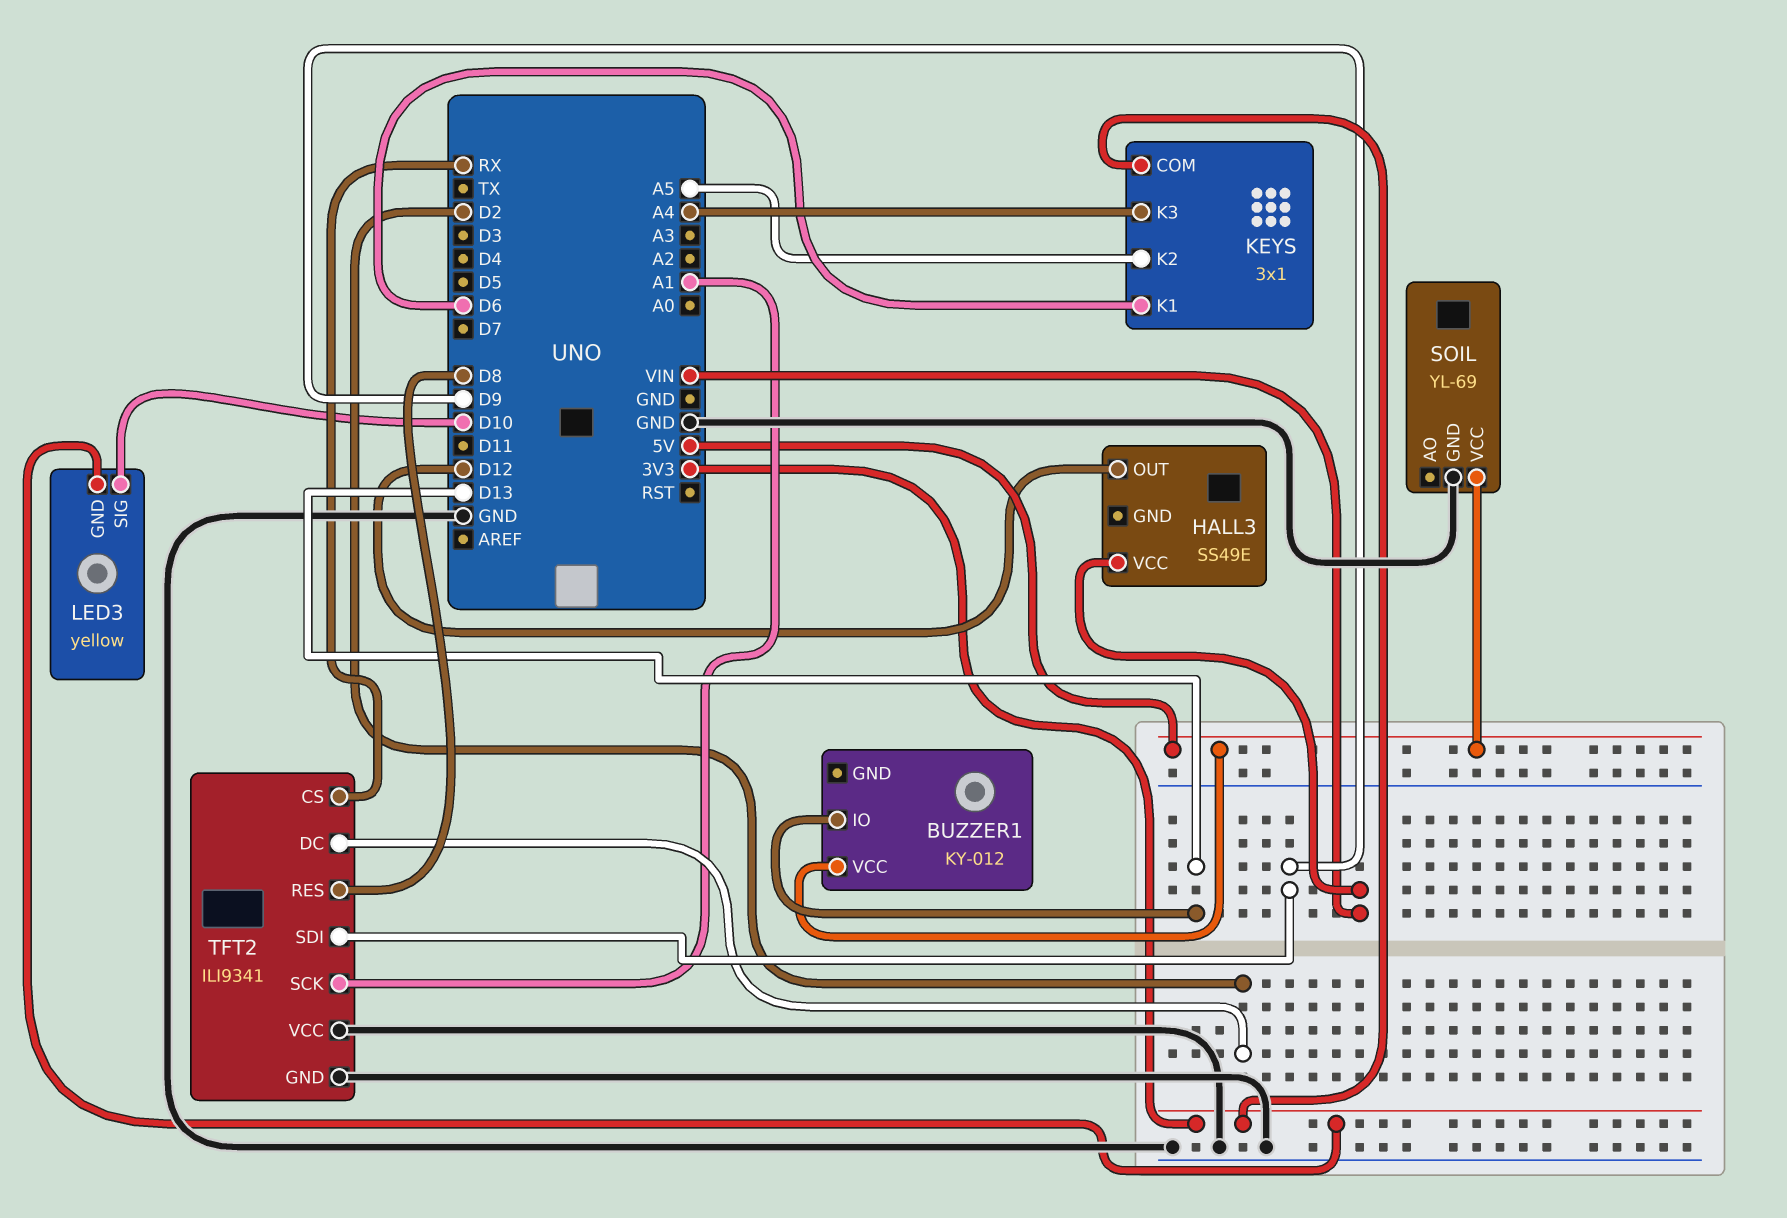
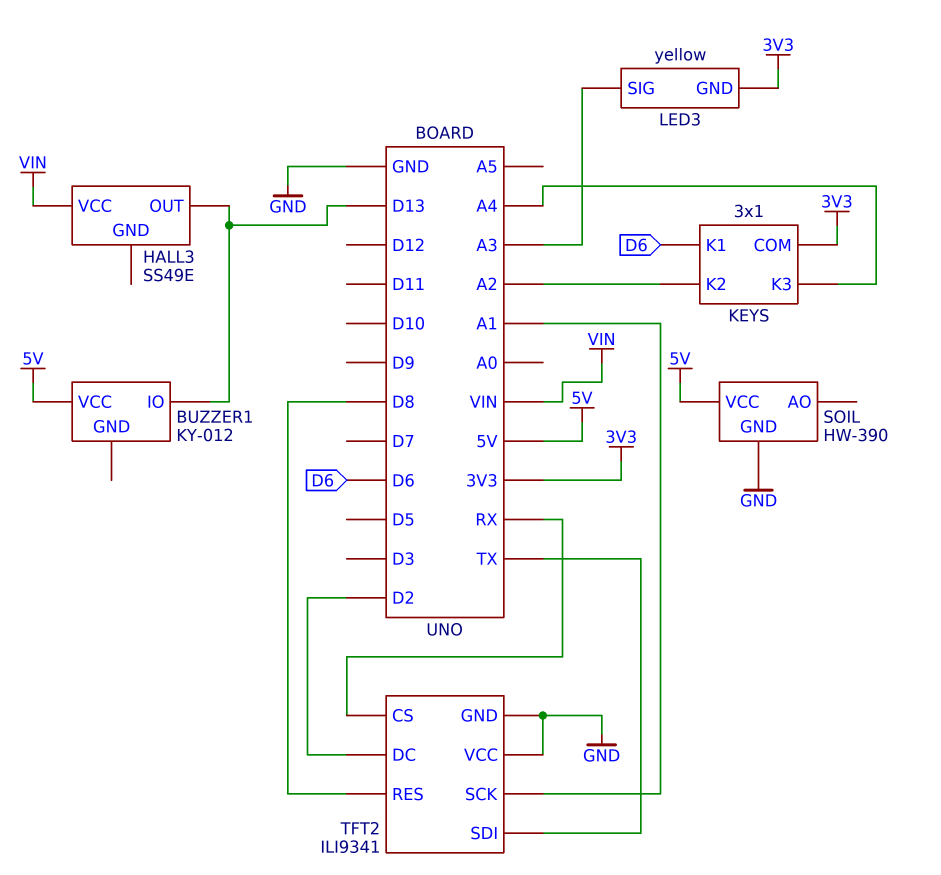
HALL3 pin OUT: D12 -> D13
KEYS pin K2: A5 -> A2
LED3 pin SIG: D10 -> A3
SOIL: YL-69 -> HW-390
TFT2 pin SDI: D9 -> TX

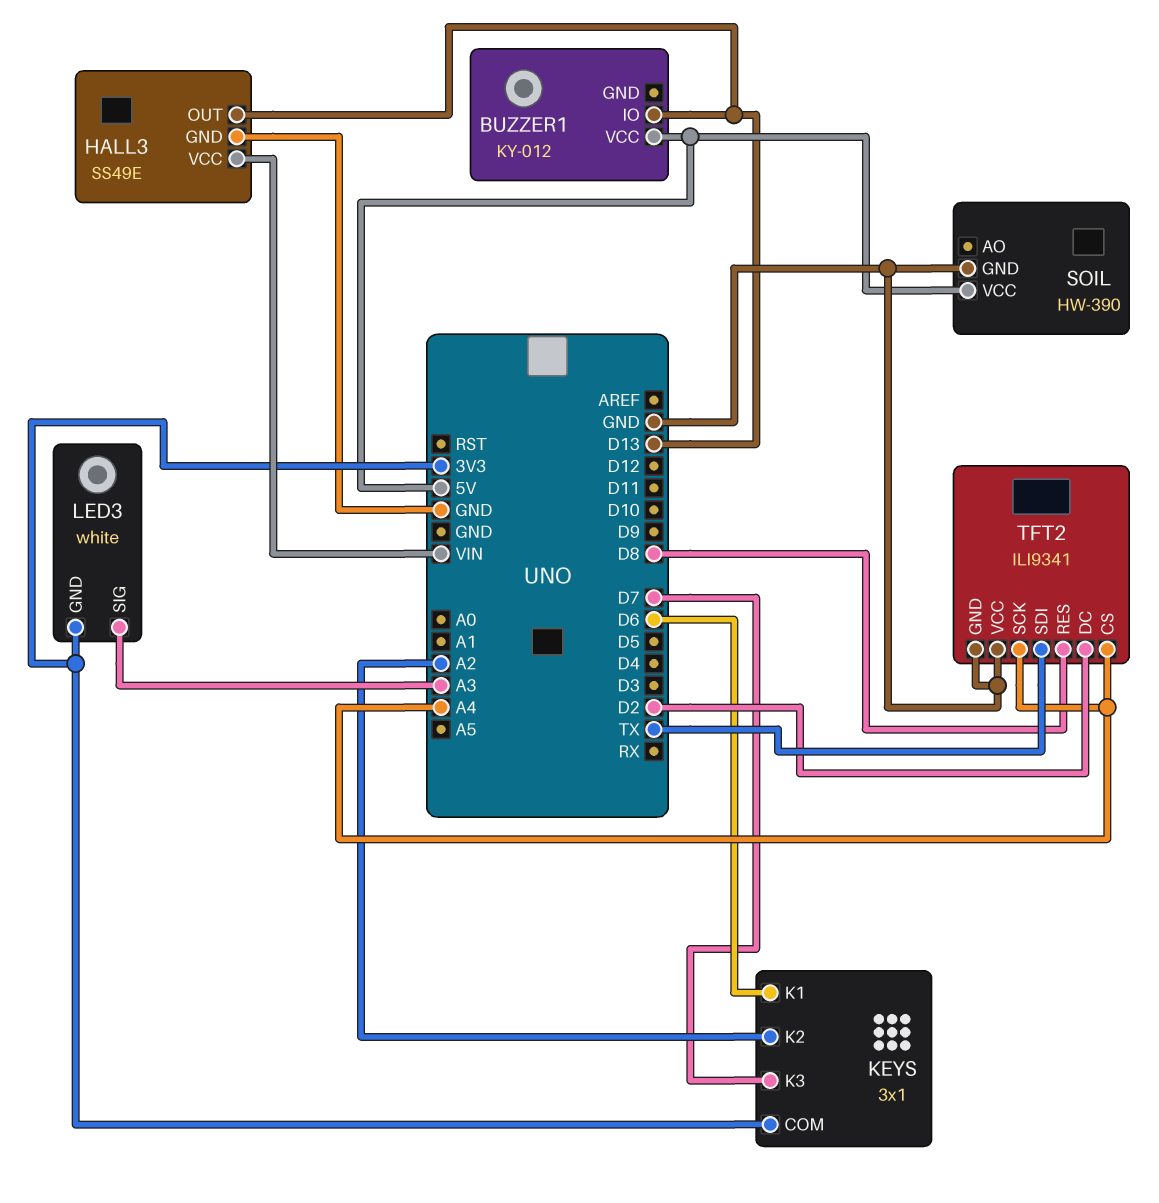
HALL3 pin GND: none -> GND
KEYS pin K3: A4 -> D7
LED3: yellow -> white
TFT2 pin CS: RX -> A4
TFT2 pin SCK: A1 -> A4

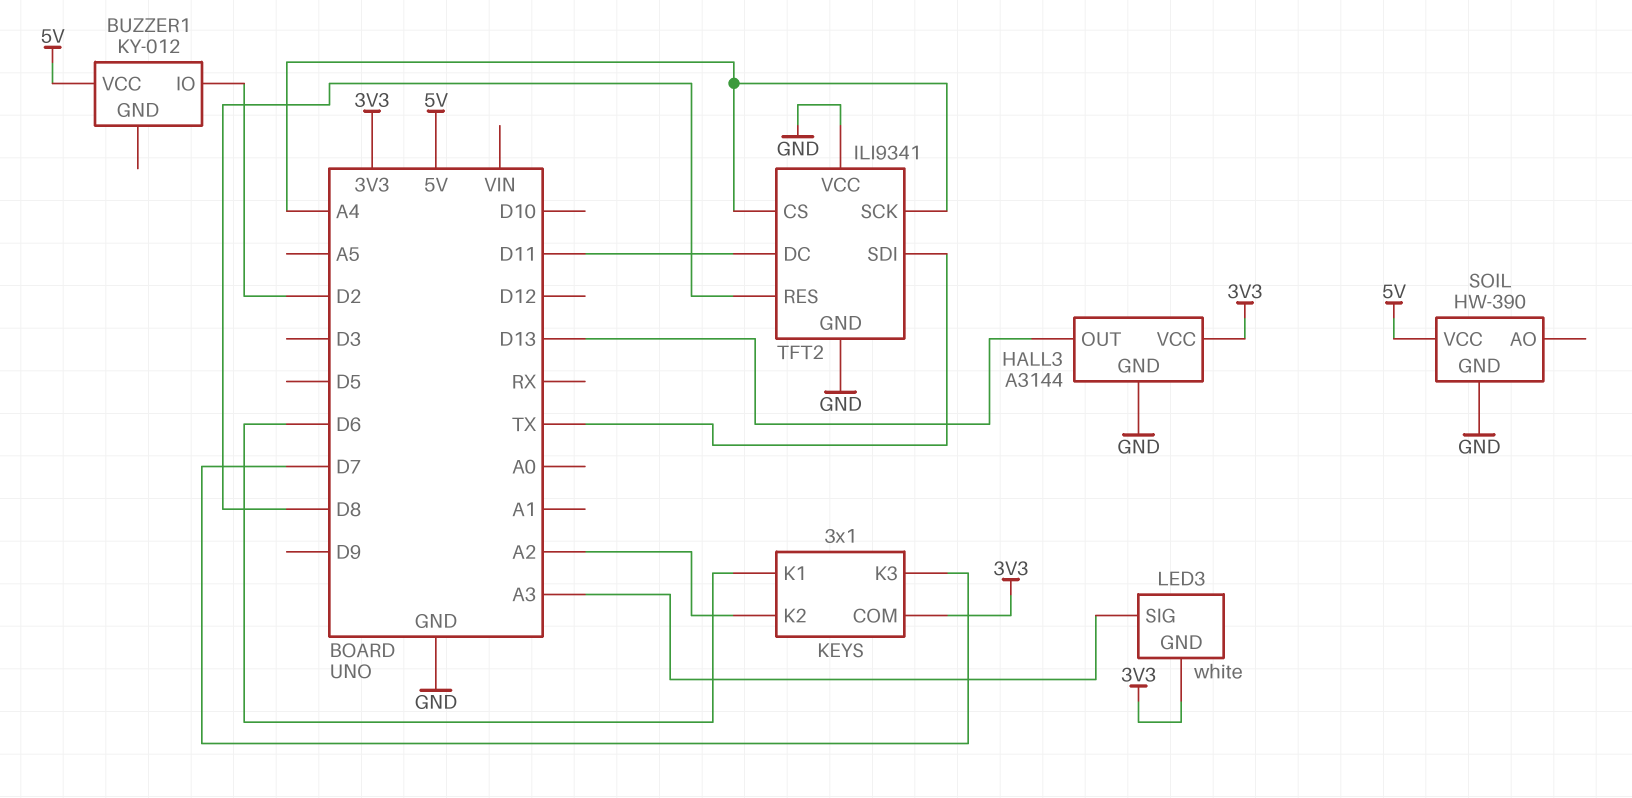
BUZZER1 pin IO: D13 -> D2
HALL3: SS49E -> A3144
HALL3 pin VCC: VIN -> 3V3
TFT2 pin DC: D2 -> D11

